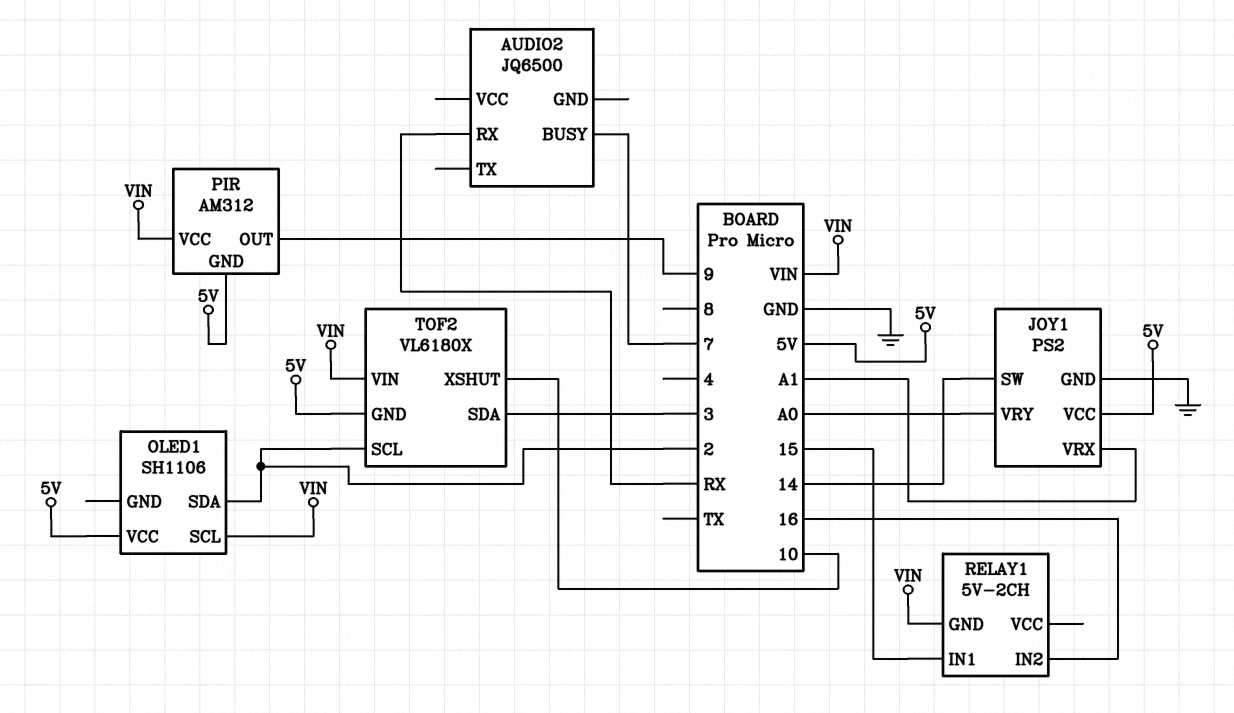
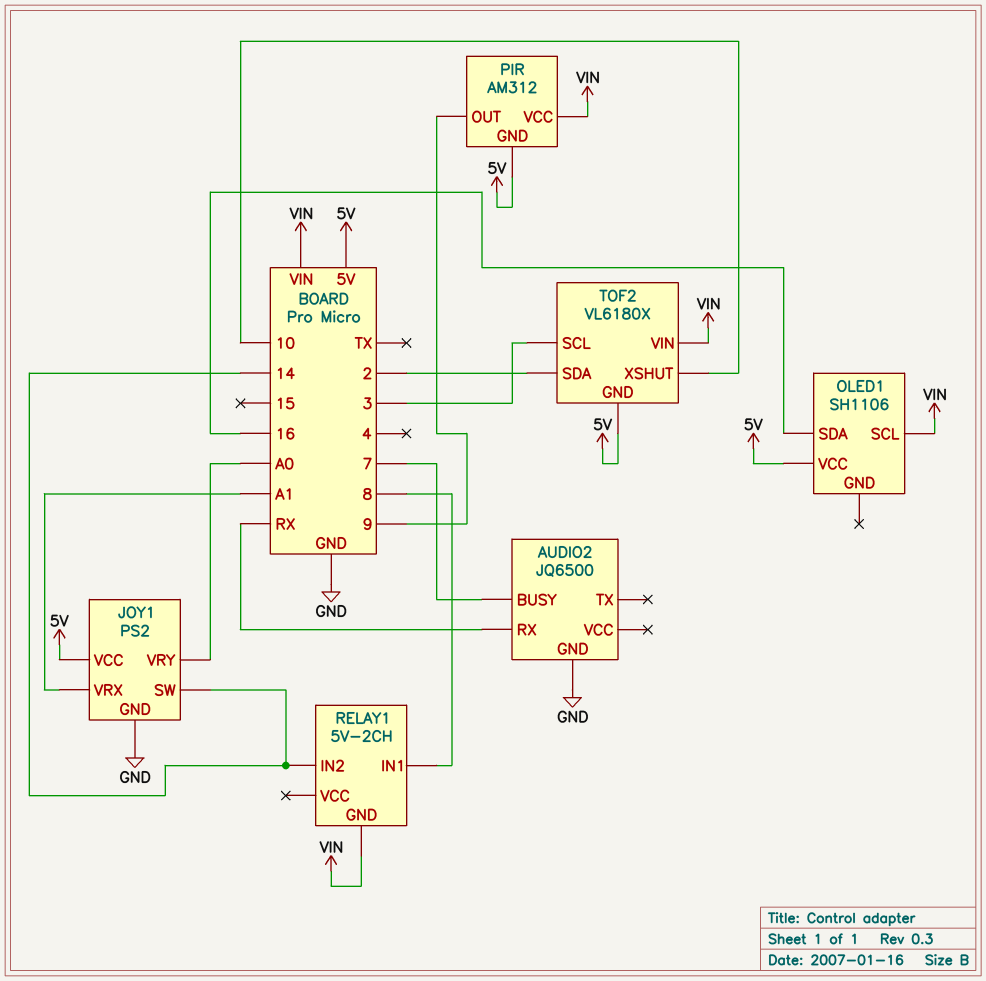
AUDIO2 pin GND: none -> GND
OLED1 pin SDA: 2 -> 16
RELAY1 pin IN1: 15 -> 8
RELAY1 pin IN2: 16 -> 14
TOF2 pin SCL: 2 -> 3
TOF2 pin SDA: 3 -> 2

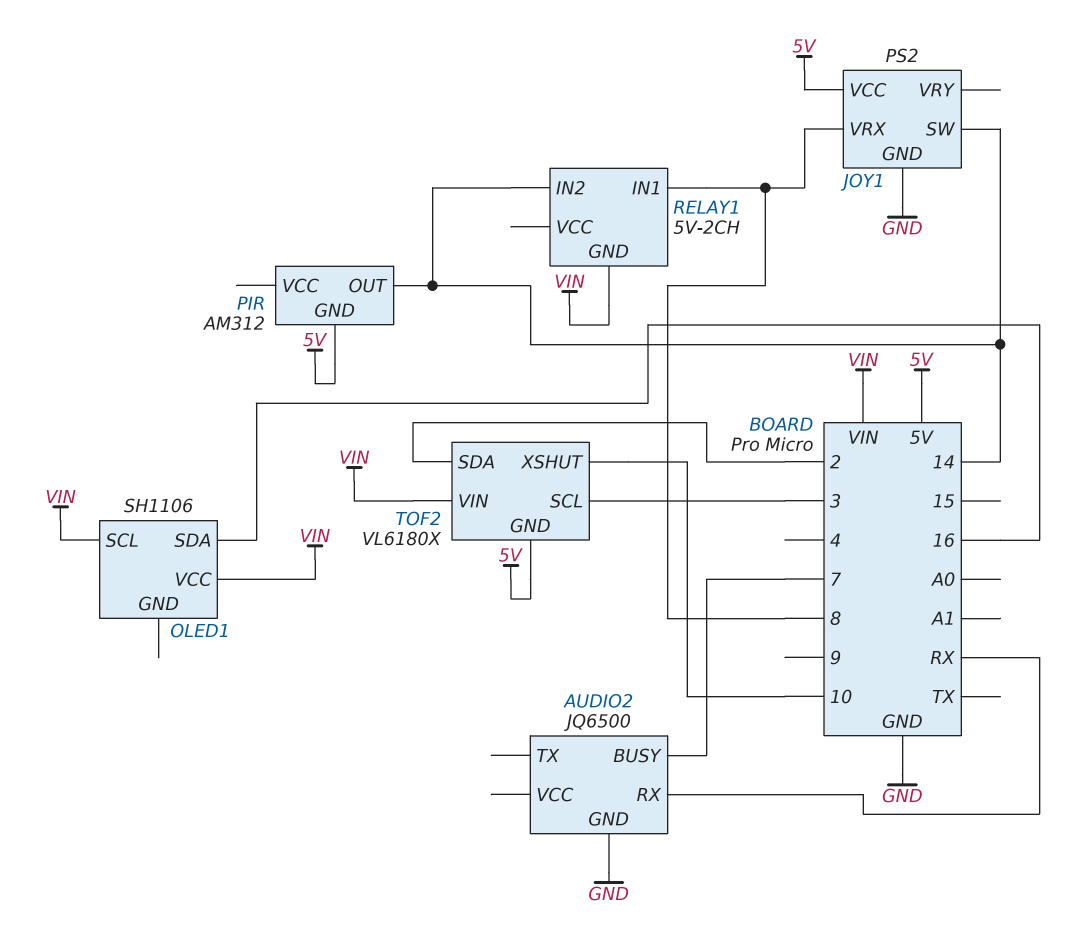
JOY1 pin VRX: A1 -> 8
JOY1 pin VRY: A0 -> none
OLED1 pin VCC: 5V -> VIN
PIR pin OUT: 9 -> 14
PIR pin VCC: VIN -> none

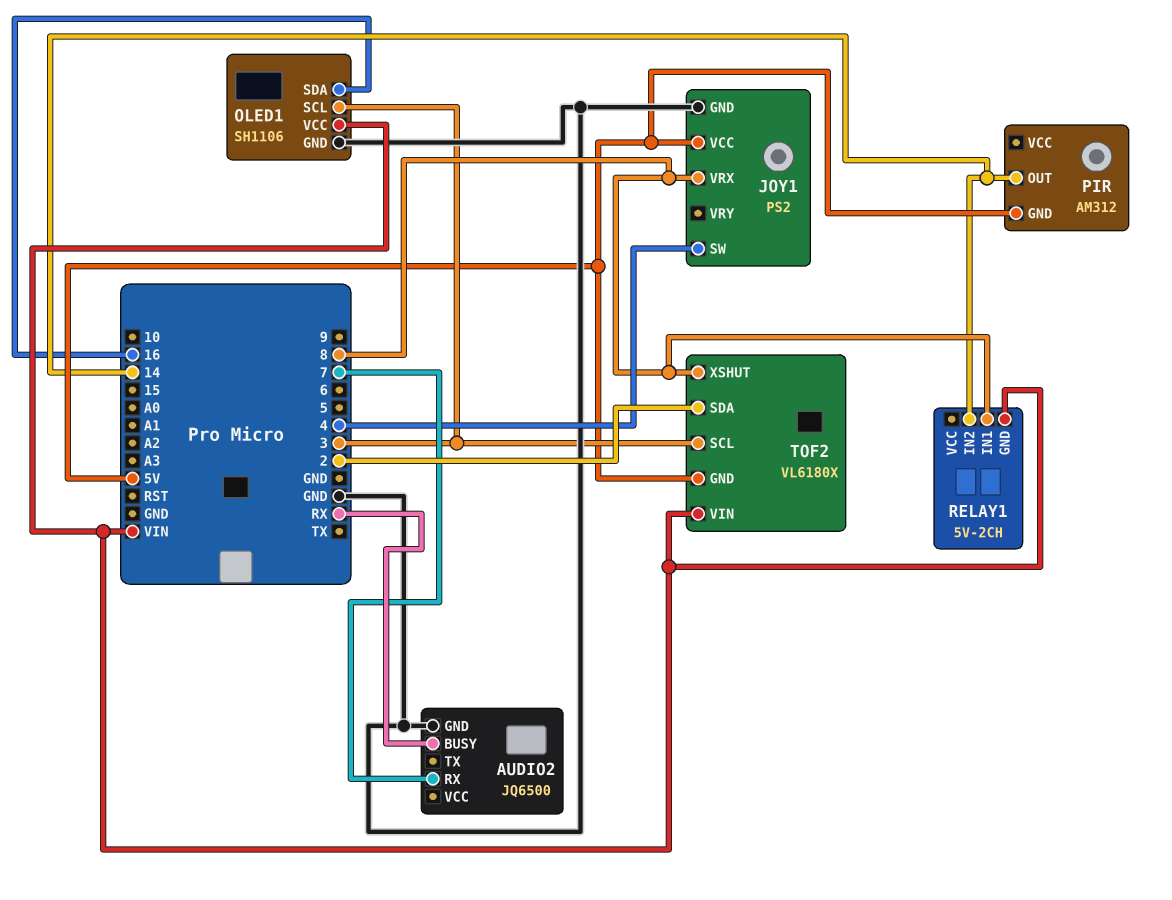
AUDIO2 pin BUSY: 7 -> RX
AUDIO2 pin RX: RX -> 7
JOY1 pin SW: 14 -> 4
OLED1 pin GND: none -> GND
OLED1 pin SCL: VIN -> 3
TOF2 pin XSHUT: 10 -> 8

